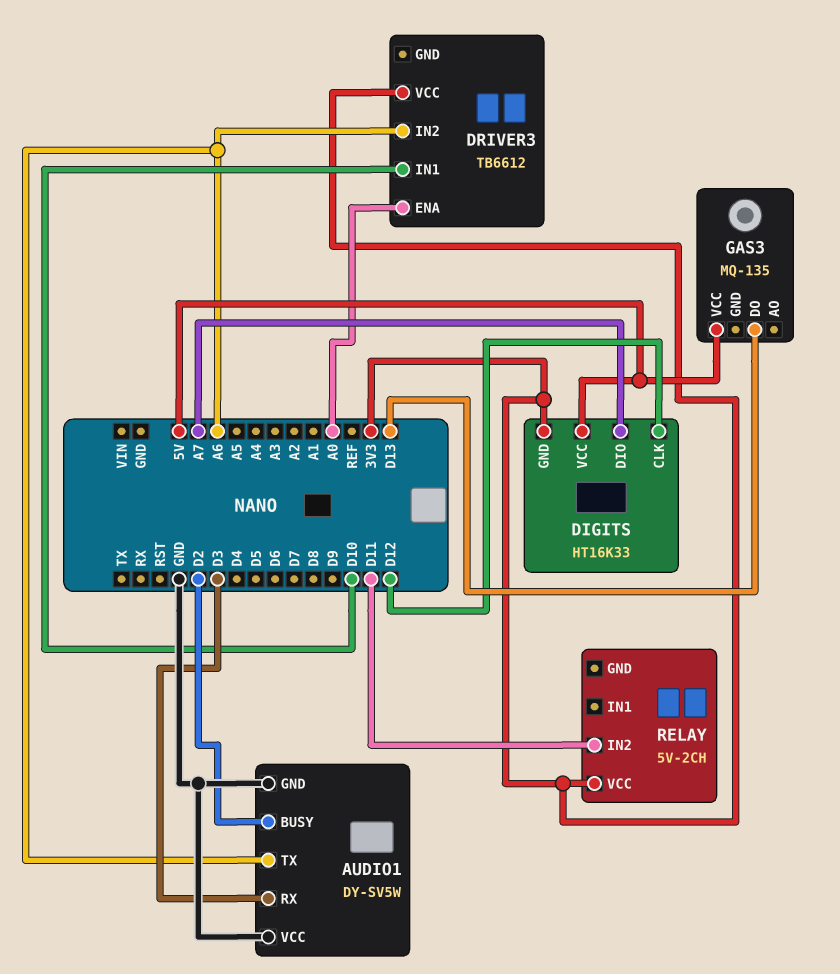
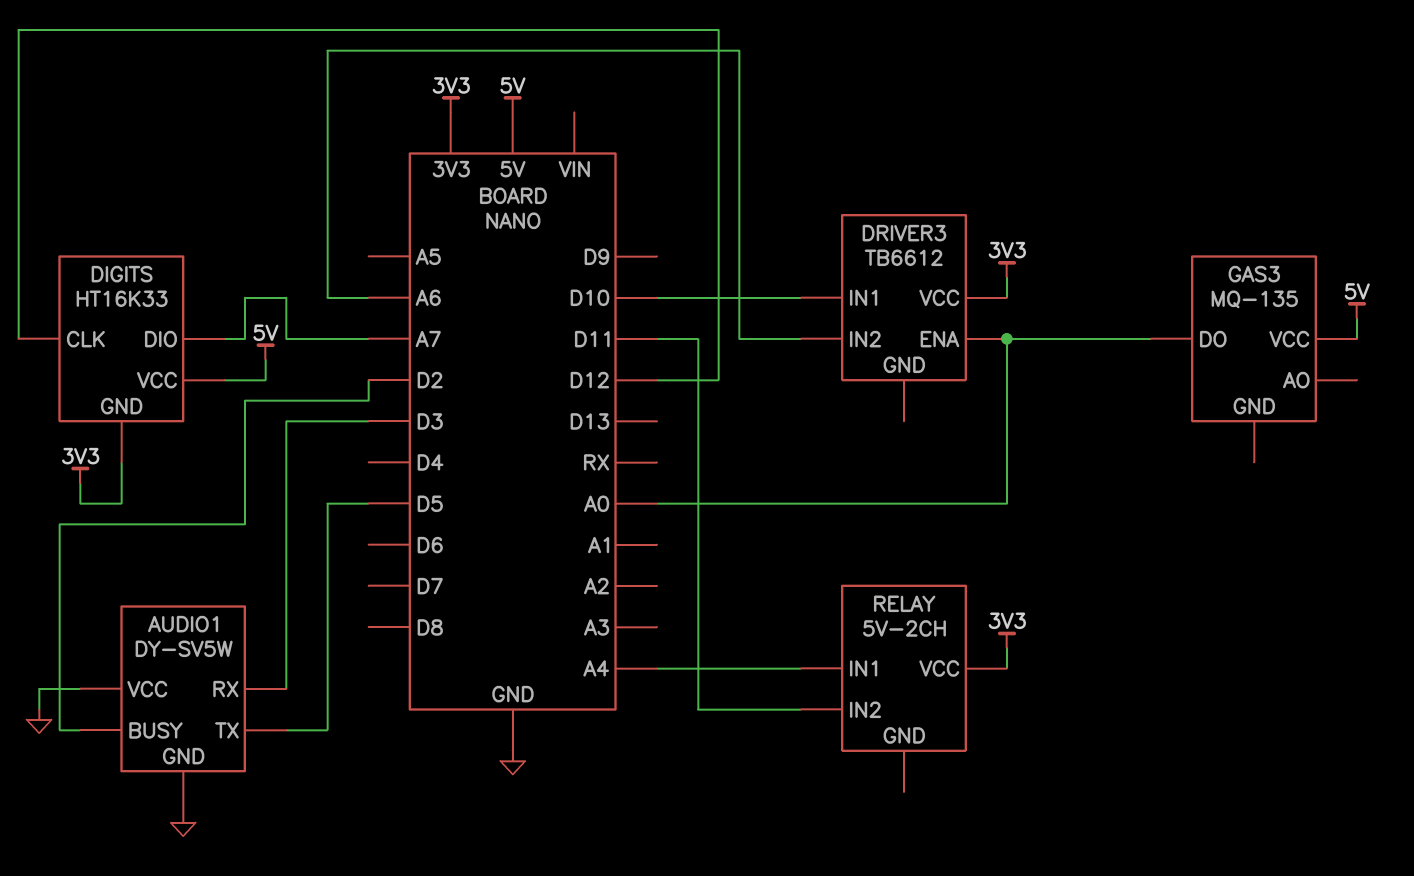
AUDIO1 pin TX: A6 -> D5
GAS3 pin DO: D13 -> A0
RELAY pin IN1: none -> A4

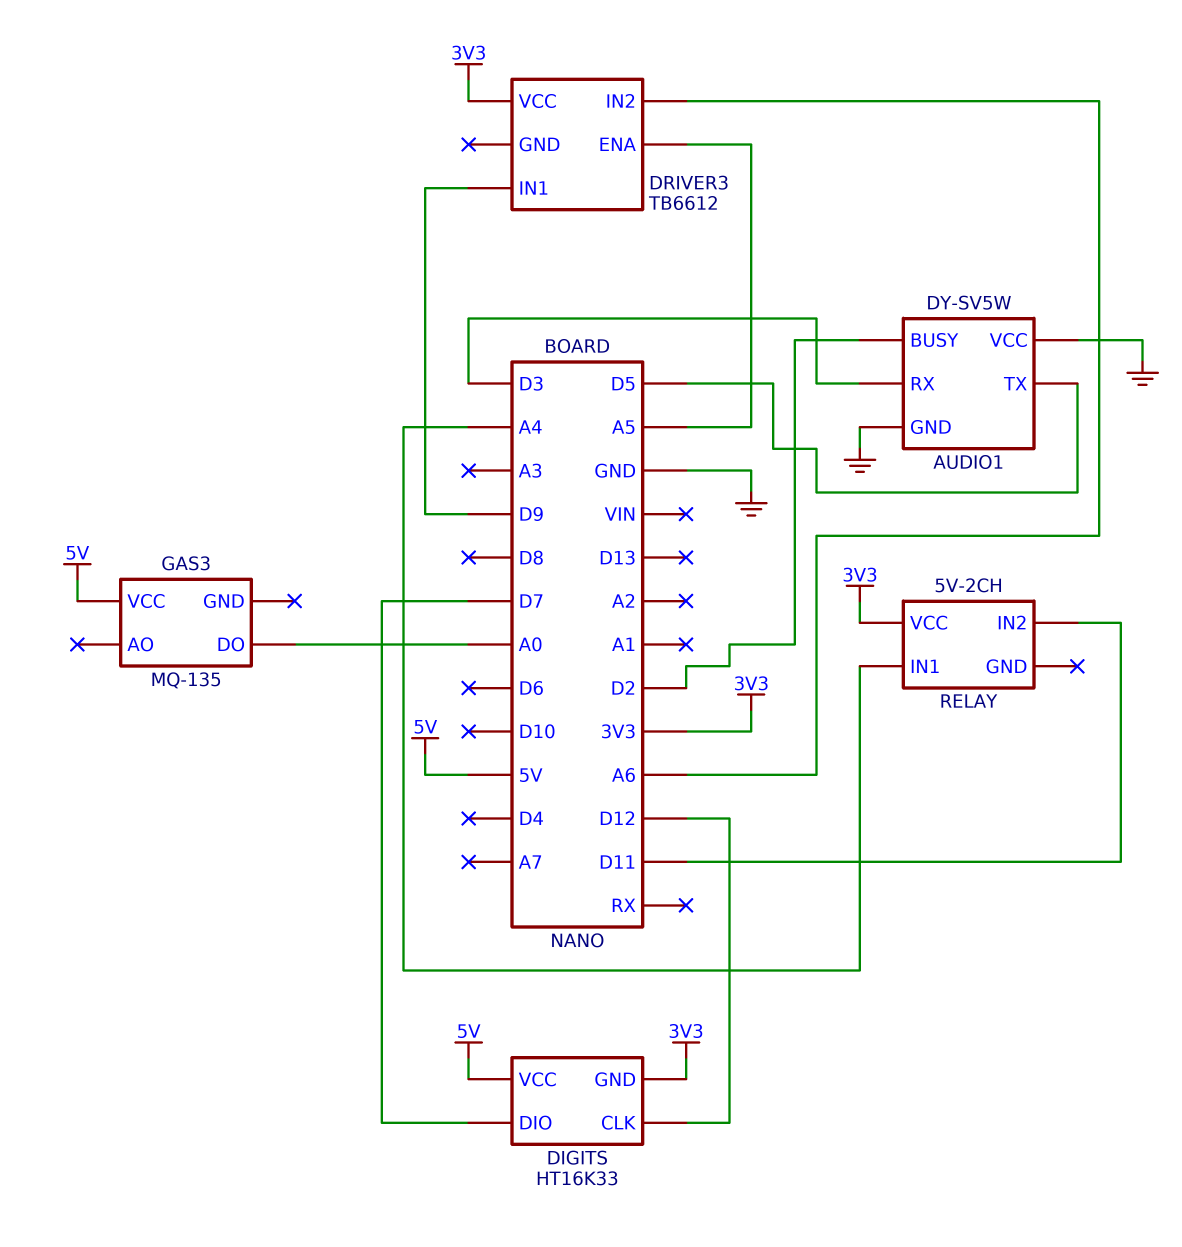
DIGITS pin DIO: A7 -> D7
DRIVER3 pin ENA: A0 -> A5
DRIVER3 pin IN1: D10 -> D9

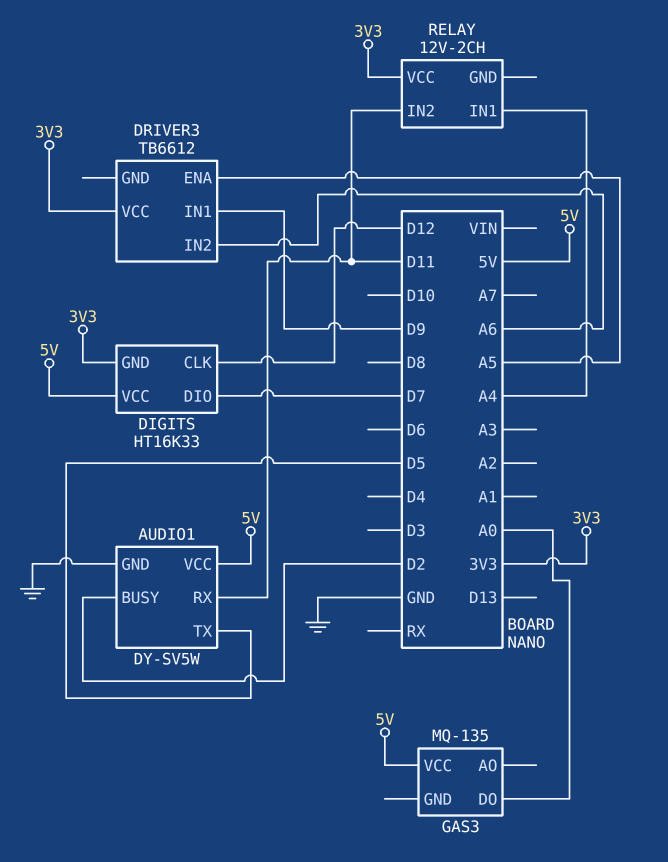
AUDIO1 pin RX: D3 -> D11
AUDIO1 pin VCC: GND -> 5V
RELAY: 5V-2CH -> 12V-2CH

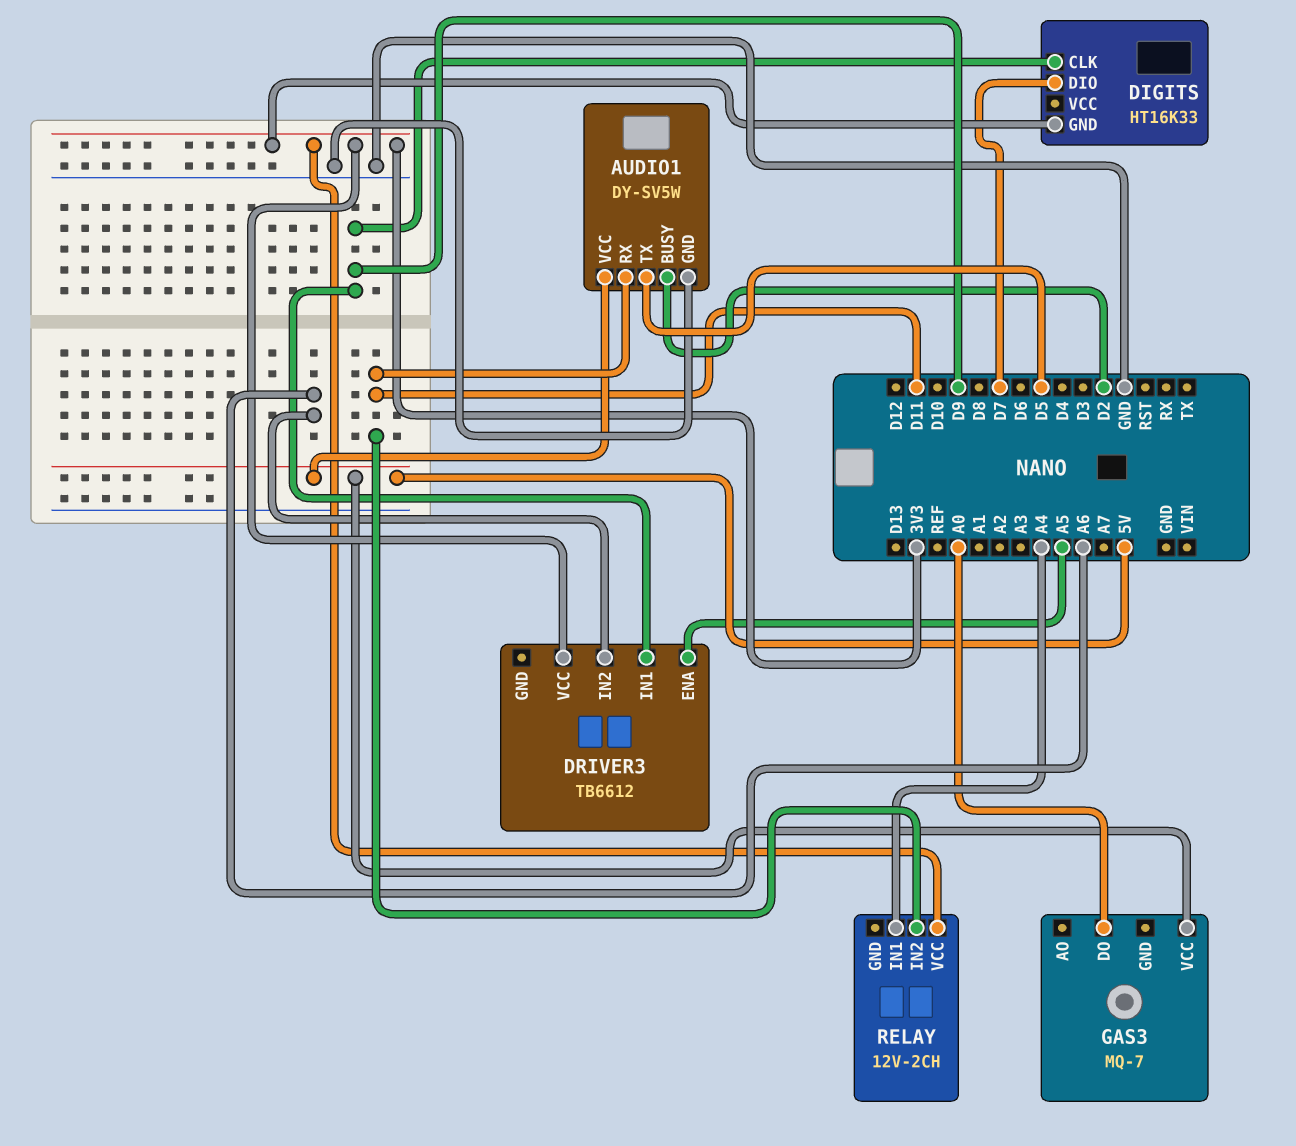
DIGITS pin CLK: D12 -> D9
DIGITS pin VCC: 5V -> none
GAS3: MQ-135 -> MQ-7

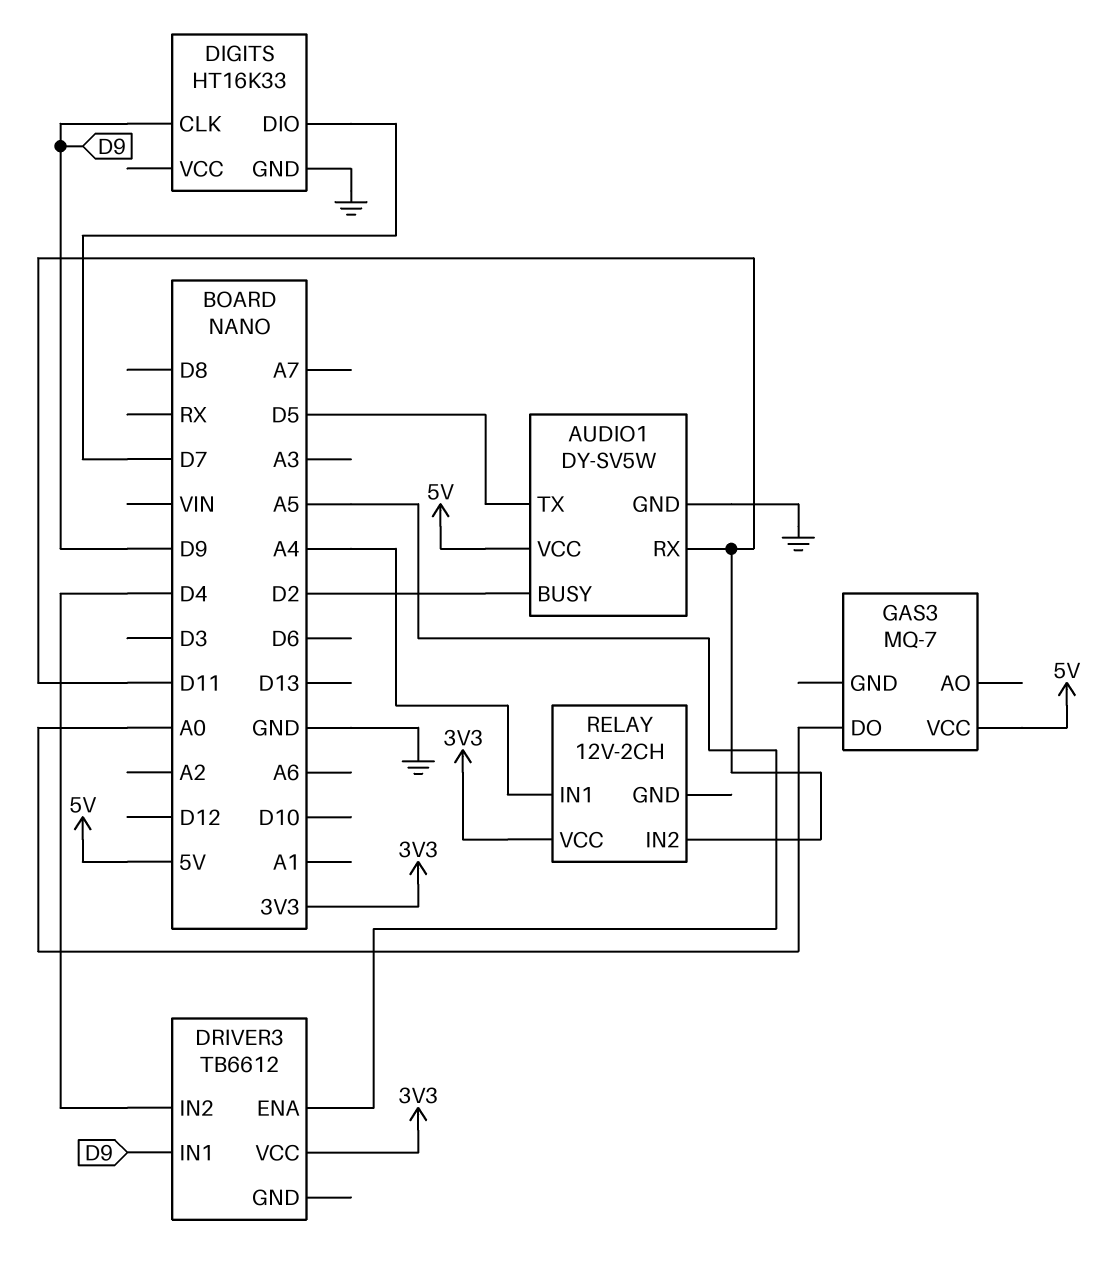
DIGITS pin GND: 3V3 -> GND
DRIVER3 pin IN2: A6 -> D4

